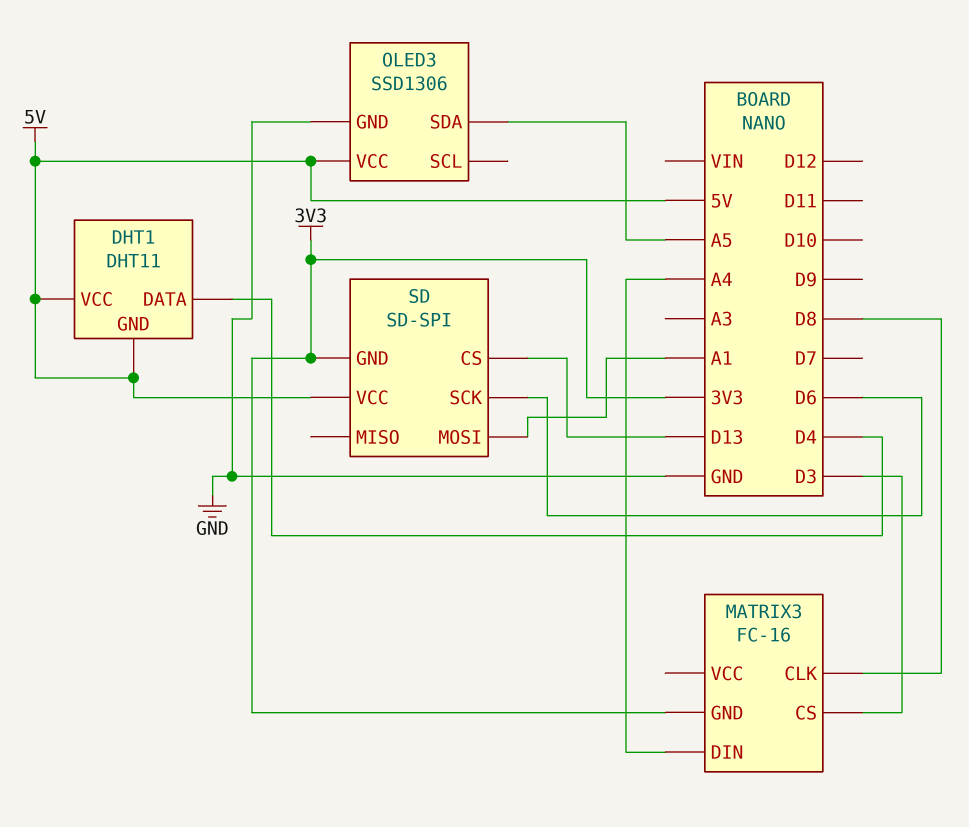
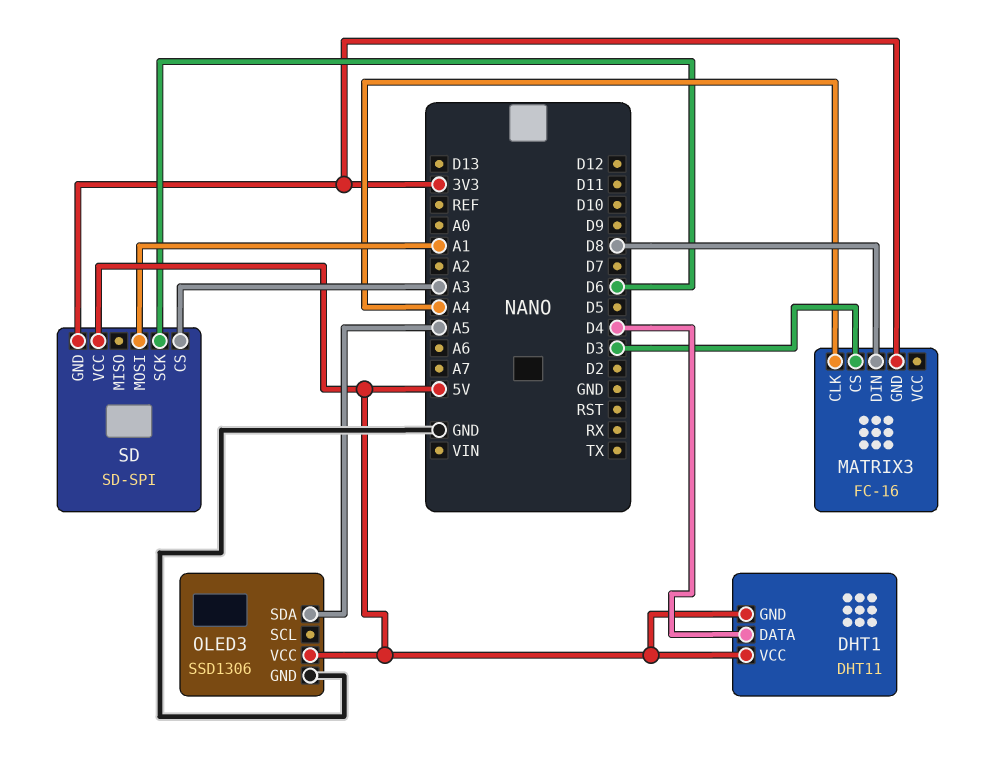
MATRIX3 pin CLK: D8 -> A4
MATRIX3 pin DIN: A4 -> D8
SD pin CS: D13 -> A3

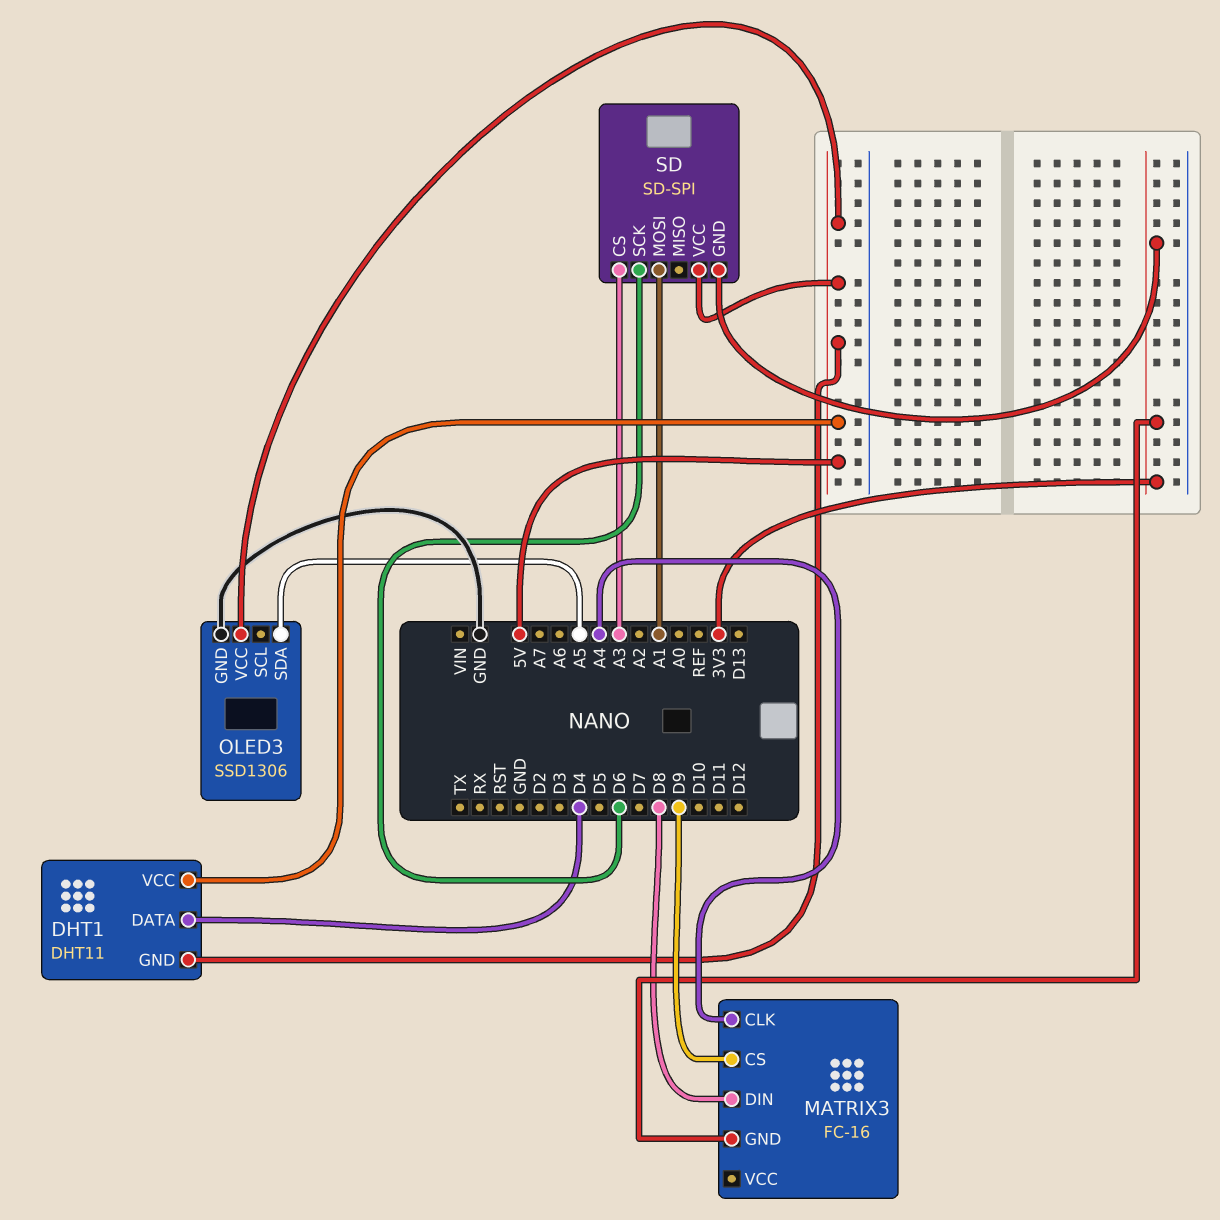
MATRIX3 pin CS: D3 -> D9

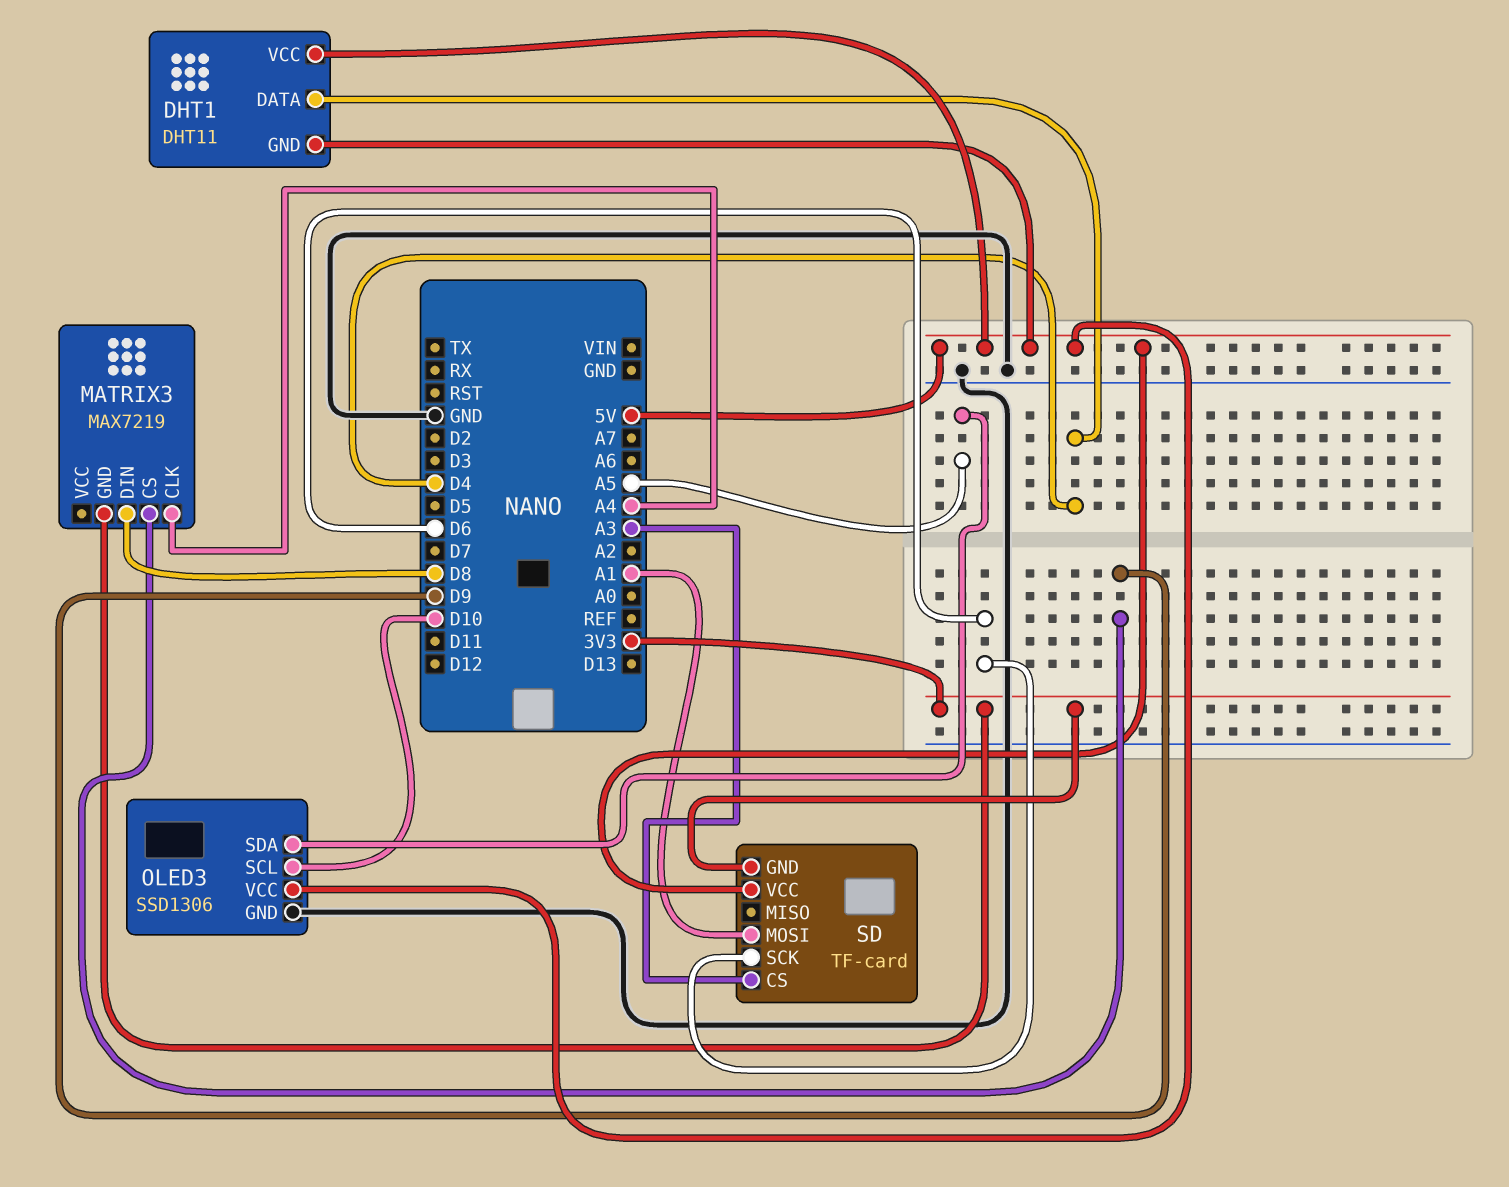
MATRIX3: FC-16 -> MAX7219
OLED3 pin SCL: none -> D10
SD: SD-SPI -> TF-card

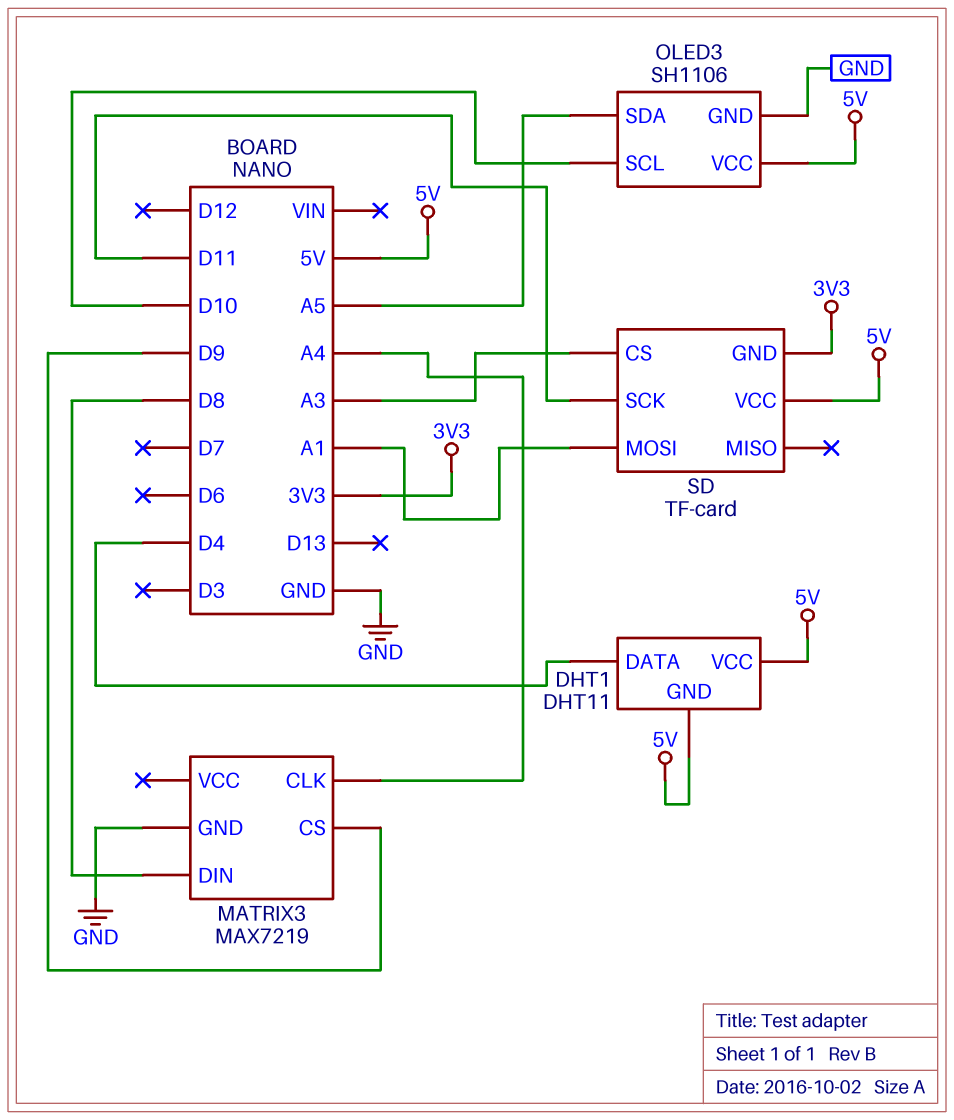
MATRIX3 pin GND: 3V3 -> GND
OLED3: SSD1306 -> SH1106
SD pin SCK: D6 -> D11

